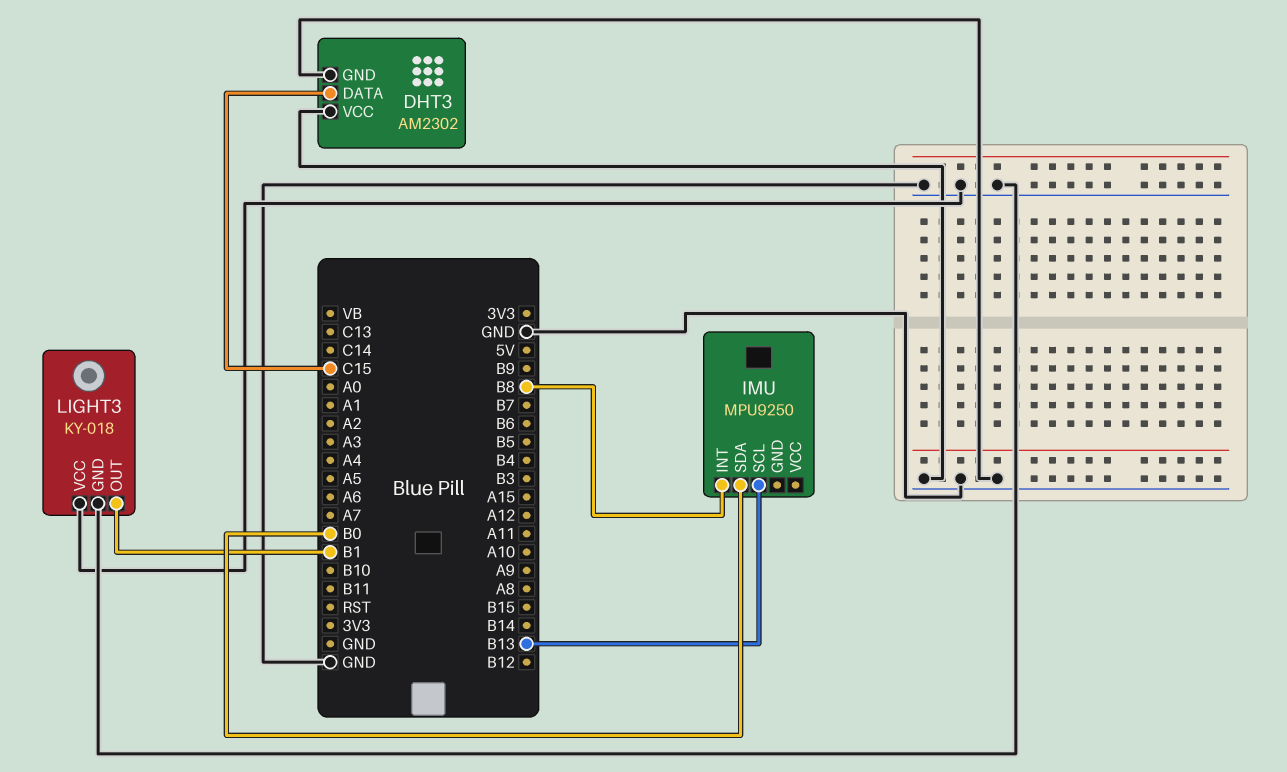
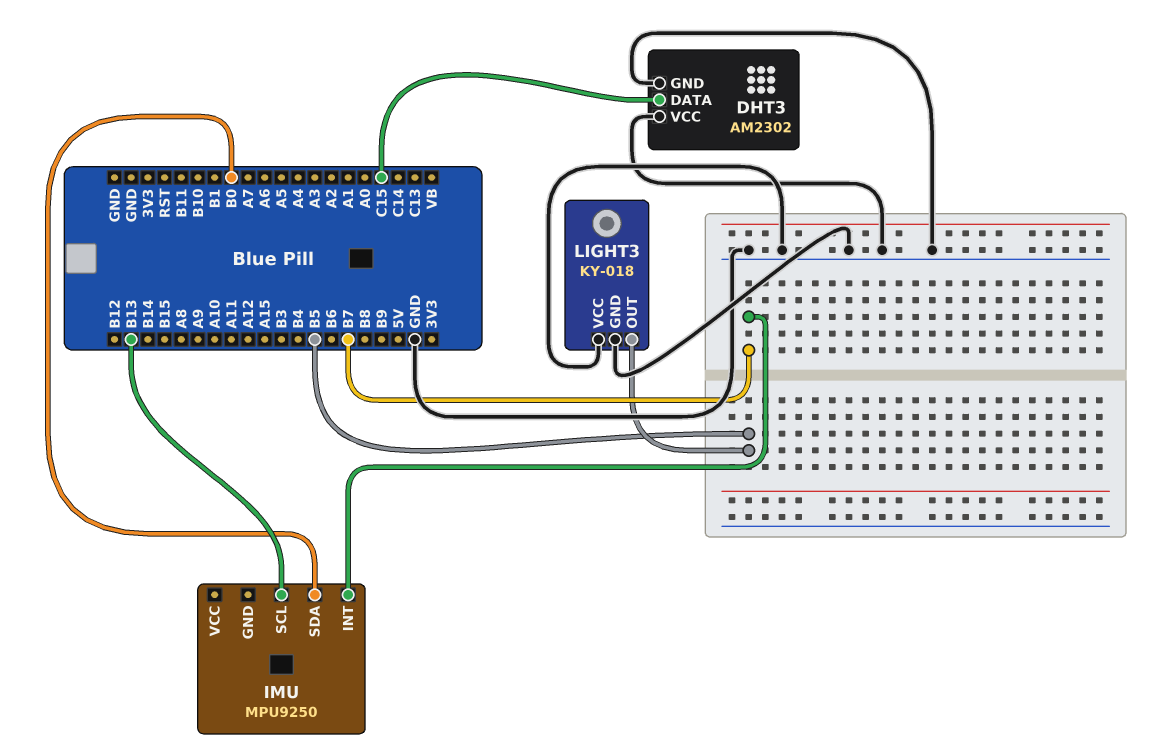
IMU pin INT: B8 -> B7
LIGHT3 pin OUT: B1 -> B5

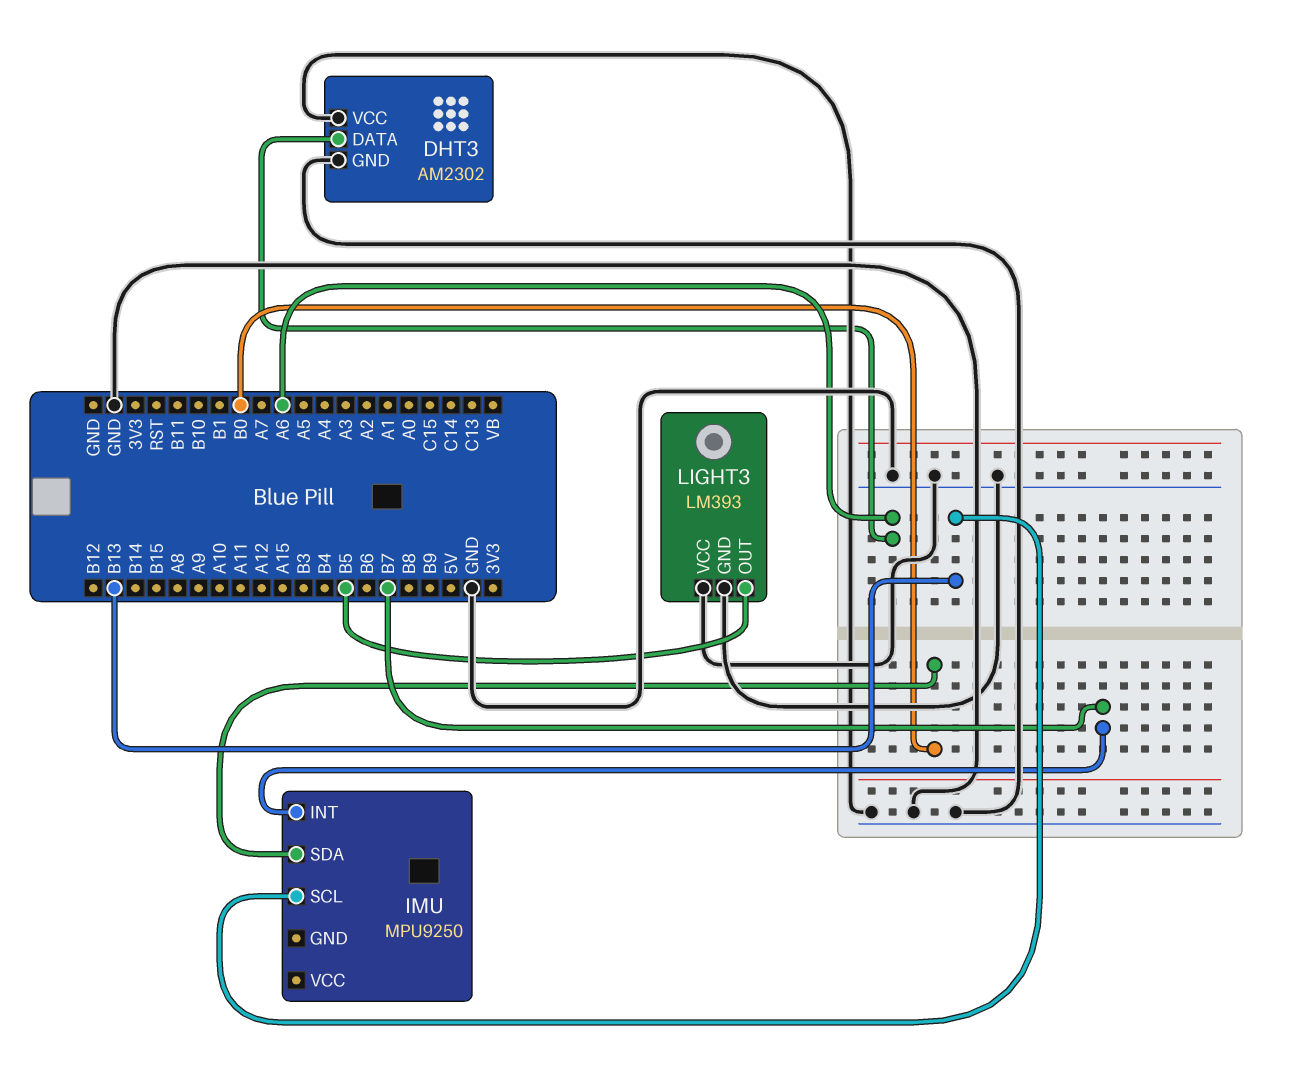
DHT3 pin DATA: C15 -> A6
LIGHT3: KY-018 -> LM393

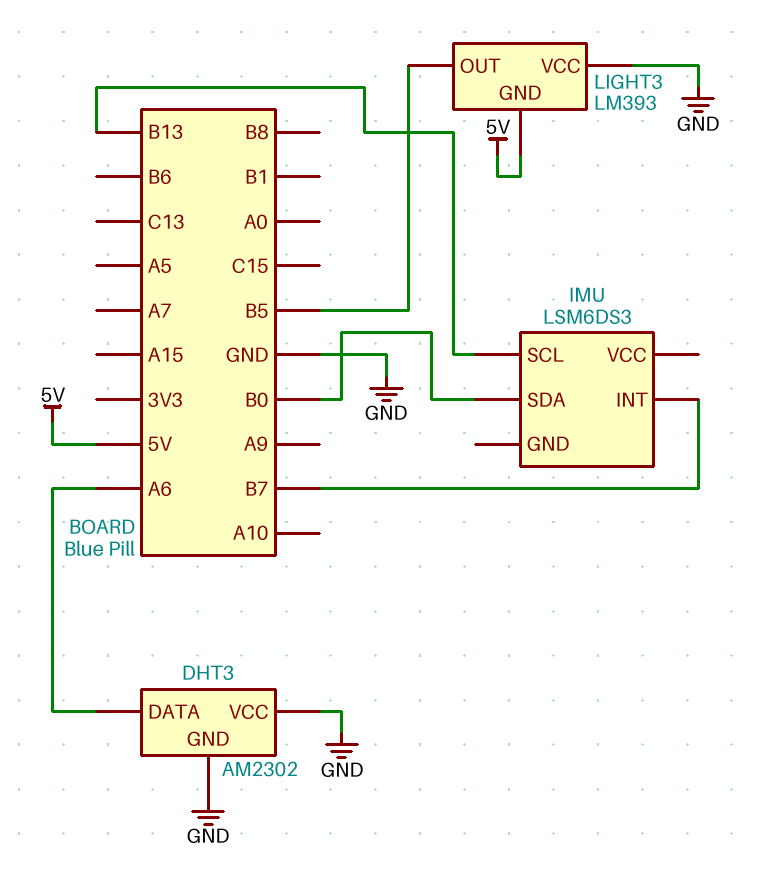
IMU: MPU9250 -> LSM6DS3
LIGHT3 pin GND: GND -> 5V

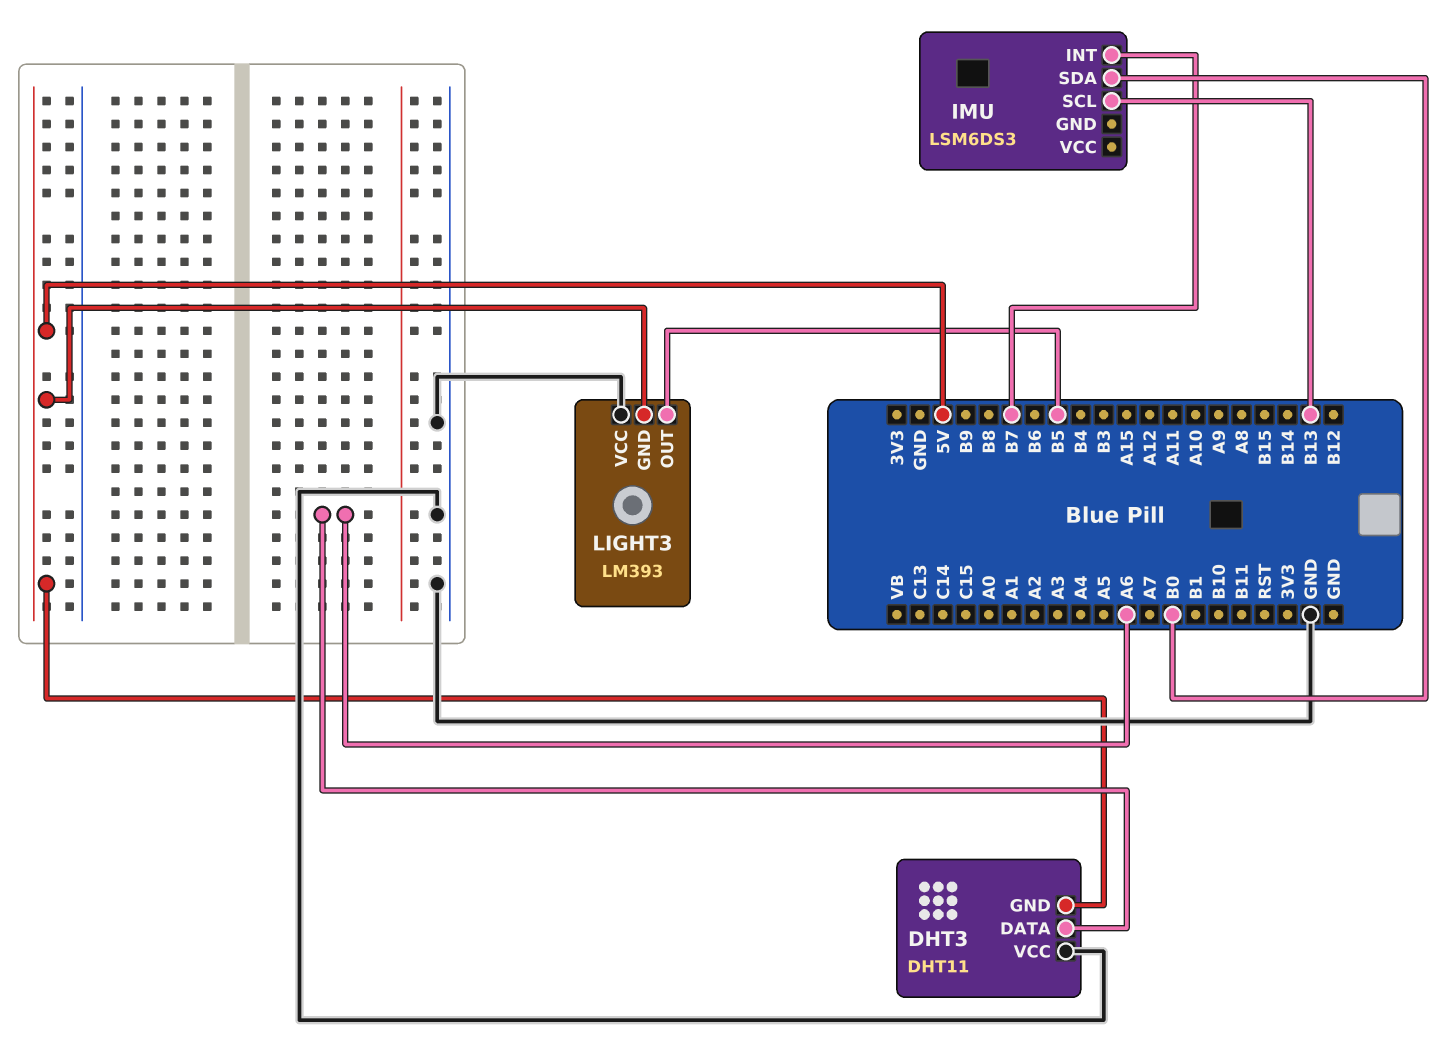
DHT3: AM2302 -> DHT11
DHT3 pin GND: GND -> 5V

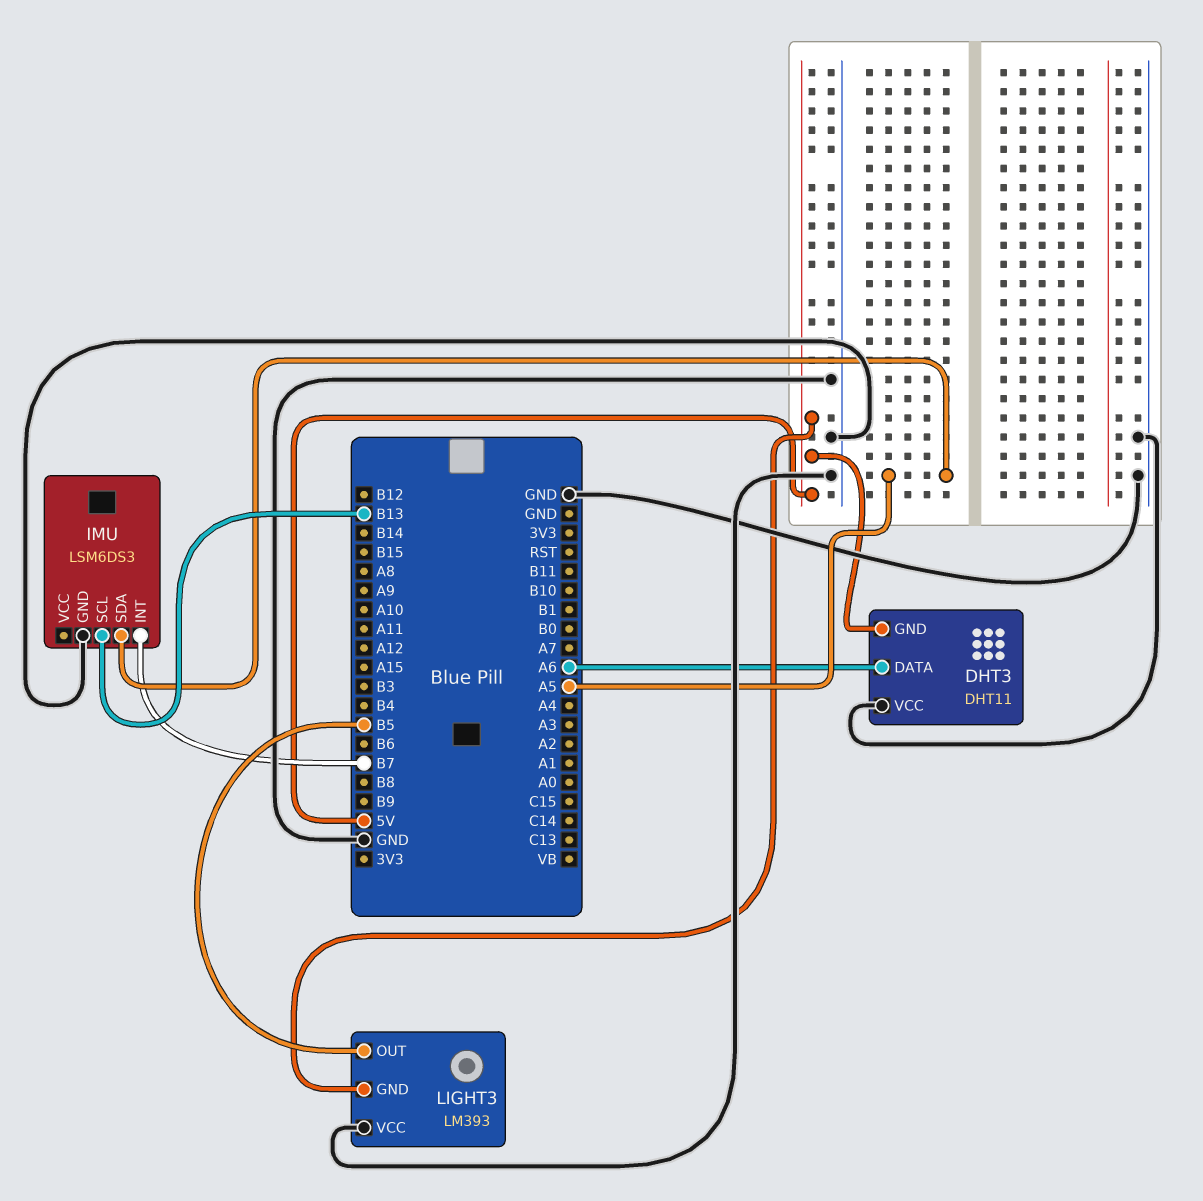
IMU pin GND: none -> GND
IMU pin SDA: B0 -> A5

